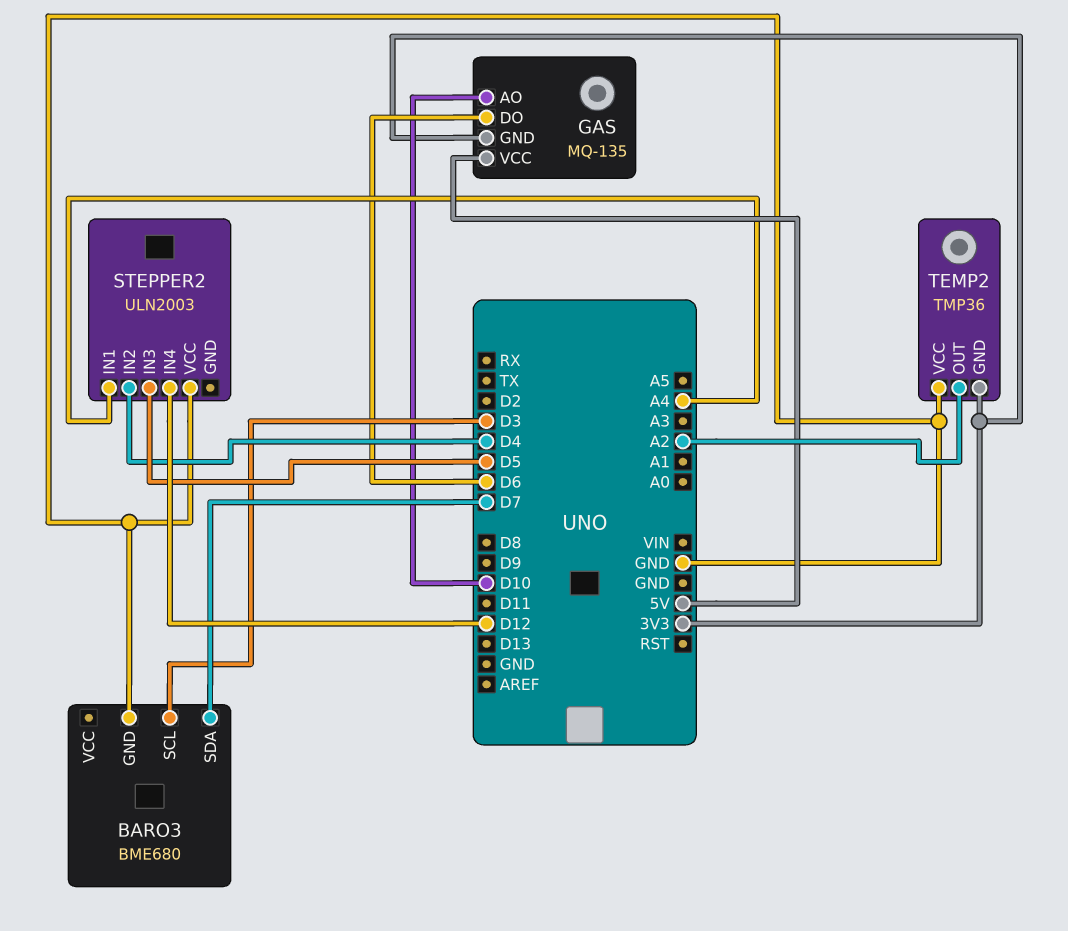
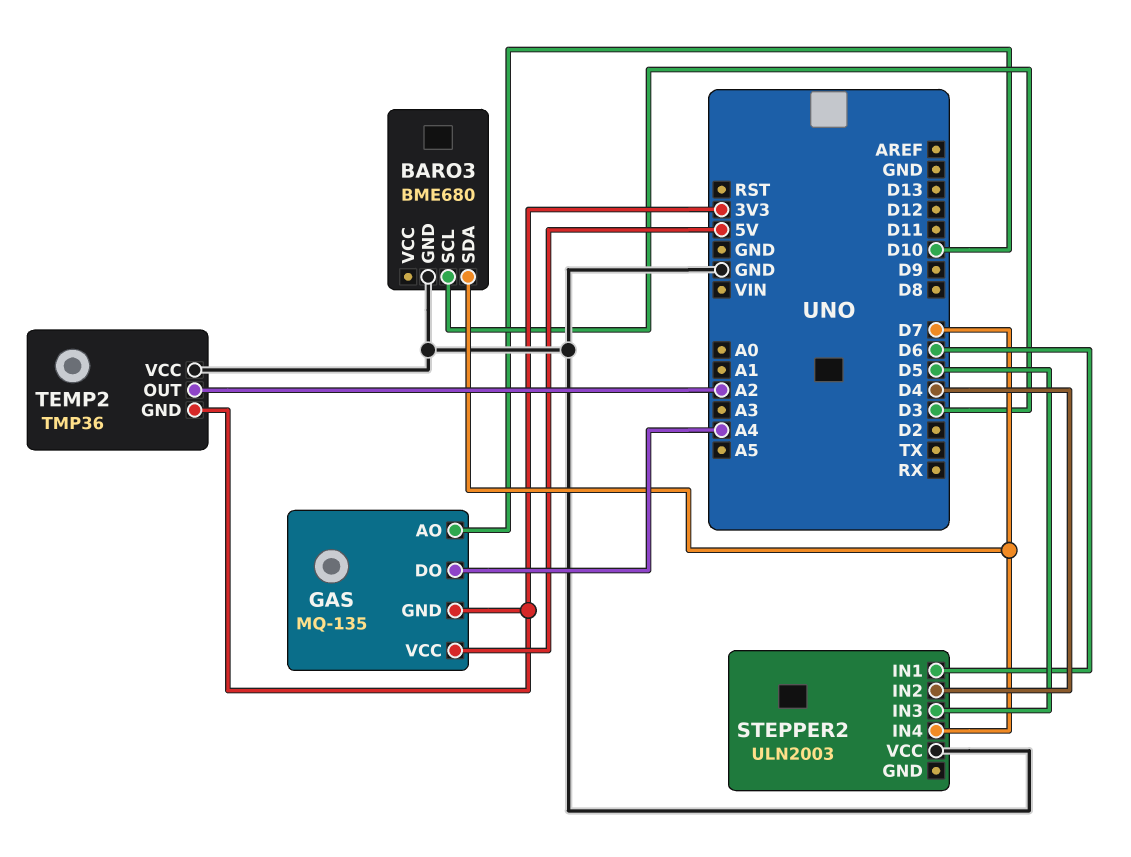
GAS pin DO: D6 -> A4
STEPPER2 pin IN1: A4 -> D6
STEPPER2 pin IN4: D12 -> D7

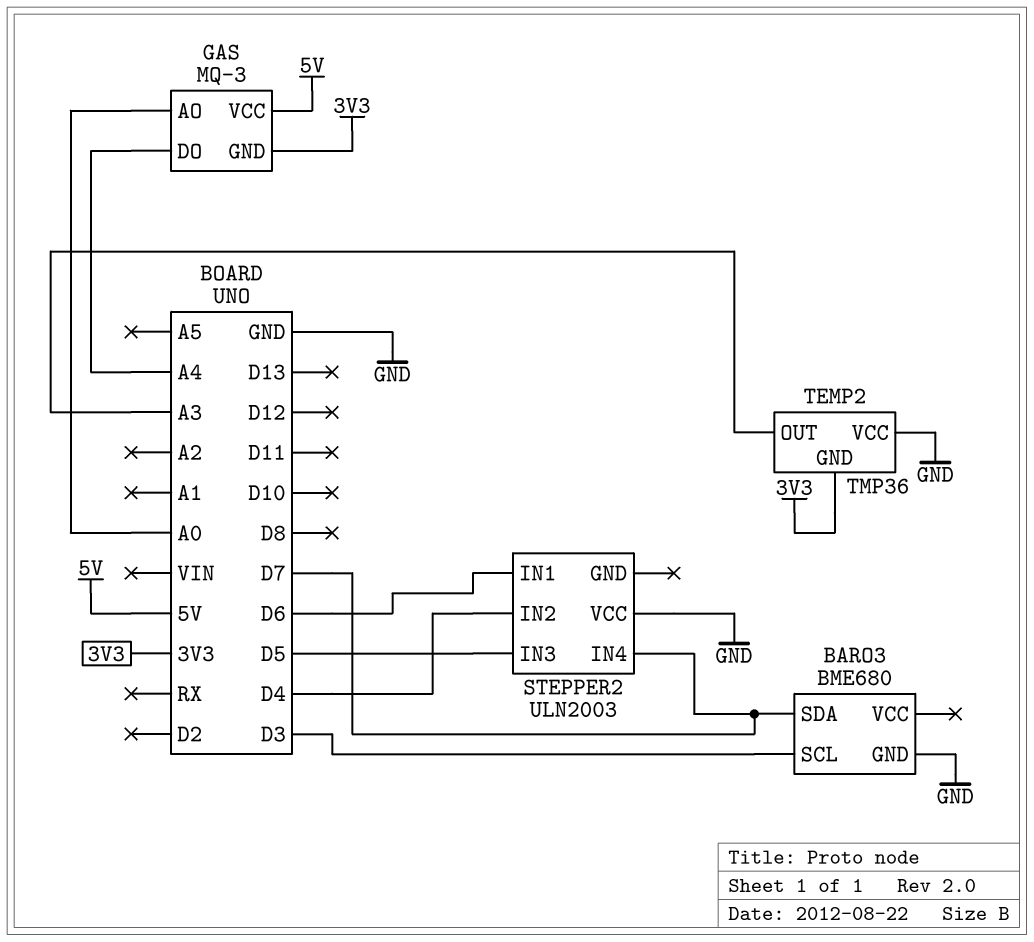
GAS: MQ-135 -> MQ-3
GAS pin AO: D10 -> A0
TEMP2 pin OUT: A2 -> A3

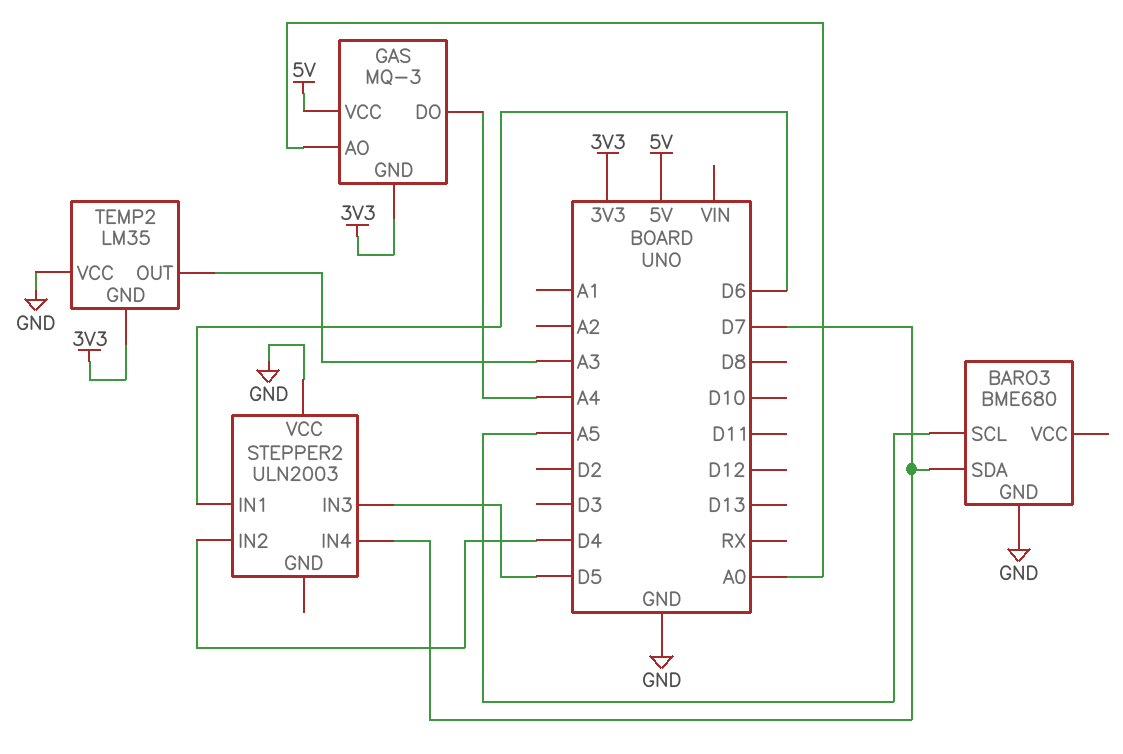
BARO3 pin SCL: D3 -> A5
TEMP2: TMP36 -> LM35

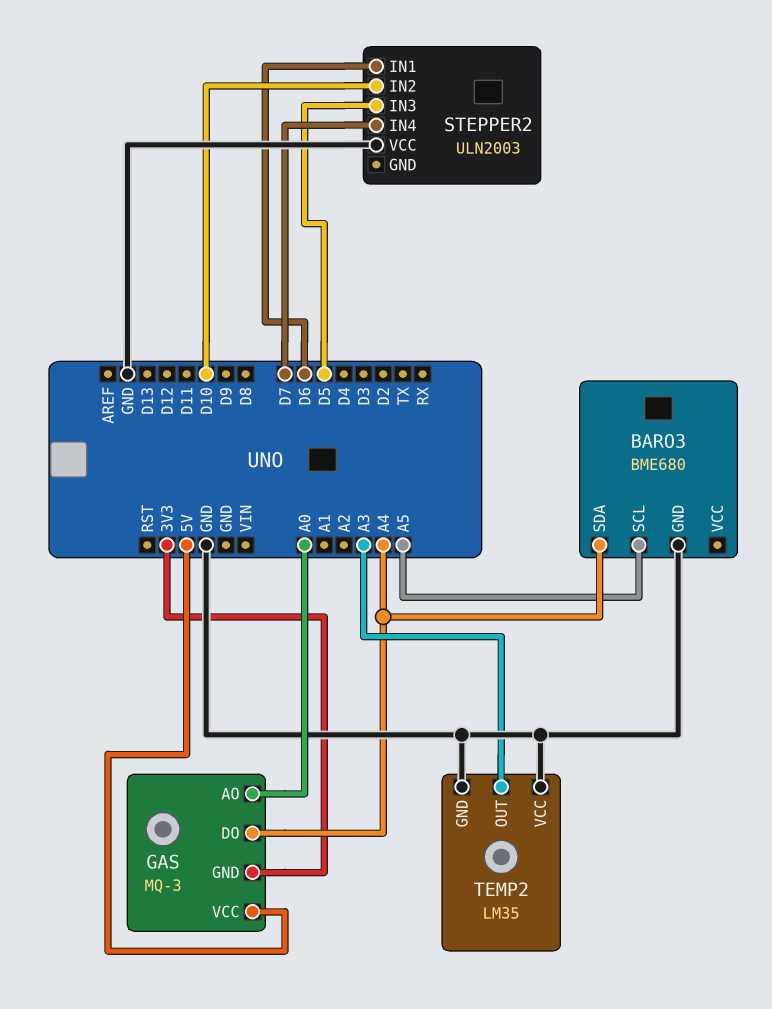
BARO3 pin SDA: D7 -> A4
STEPPER2 pin IN2: D4 -> D10
TEMP2 pin GND: 3V3 -> GND

